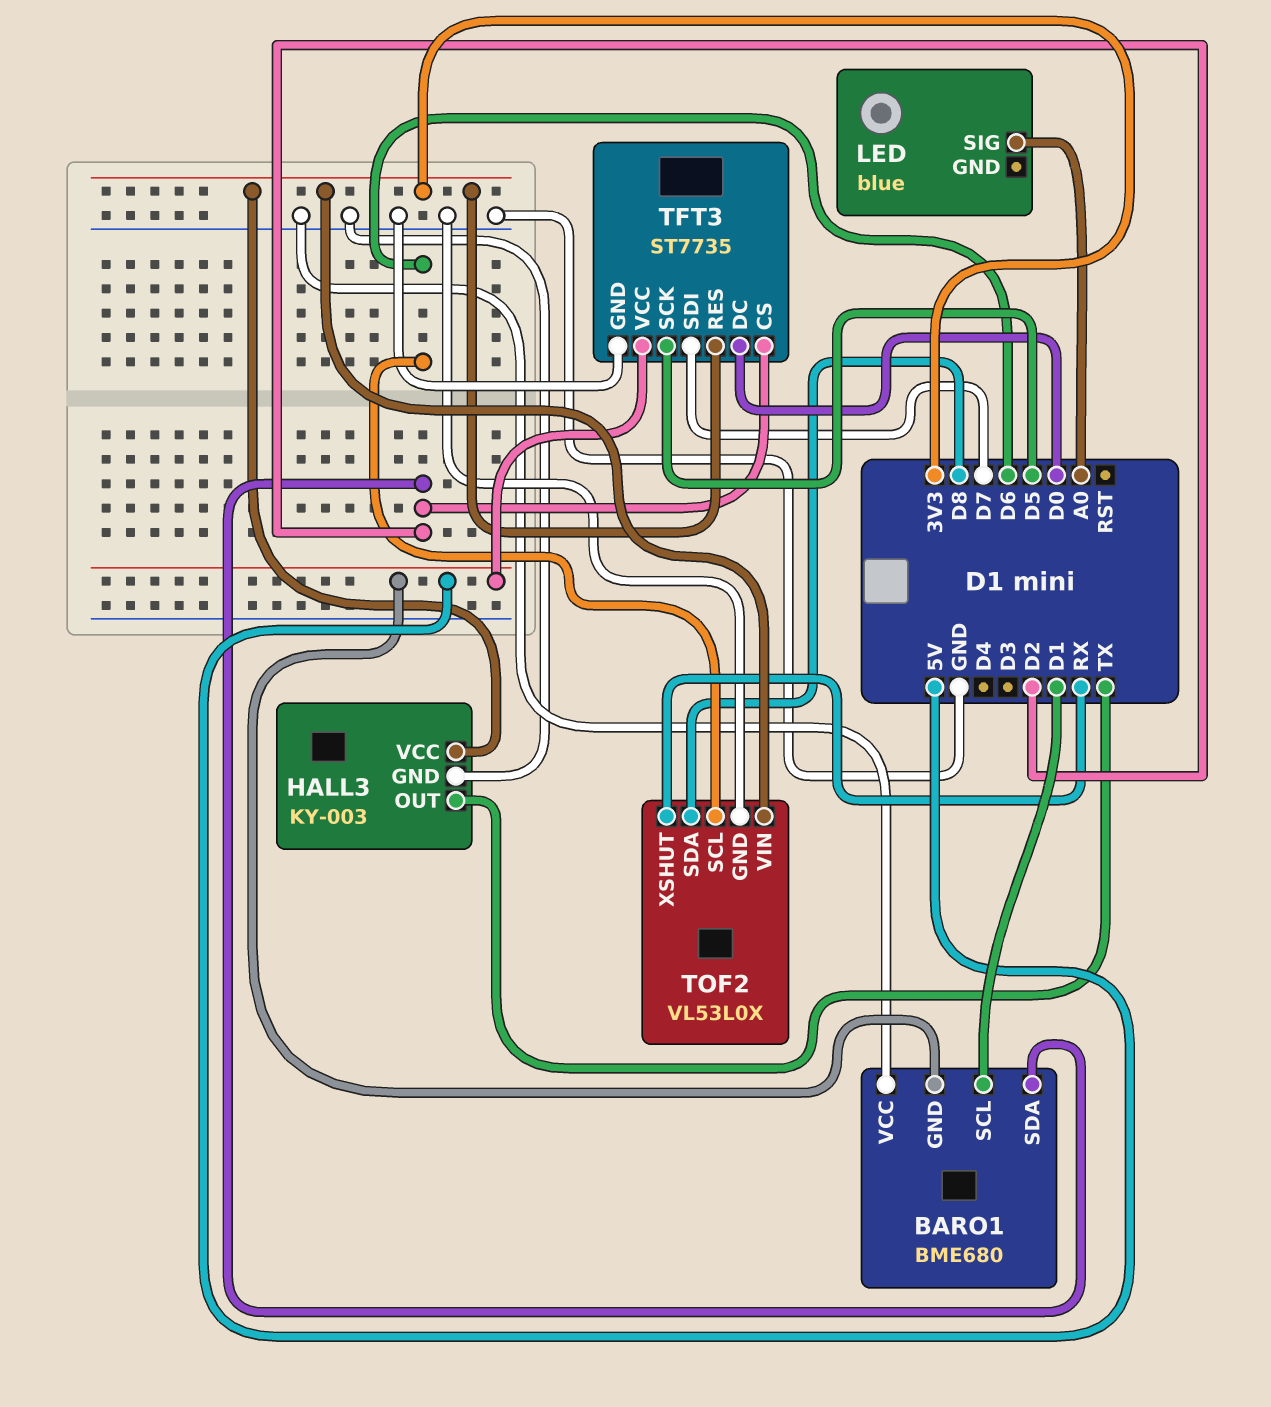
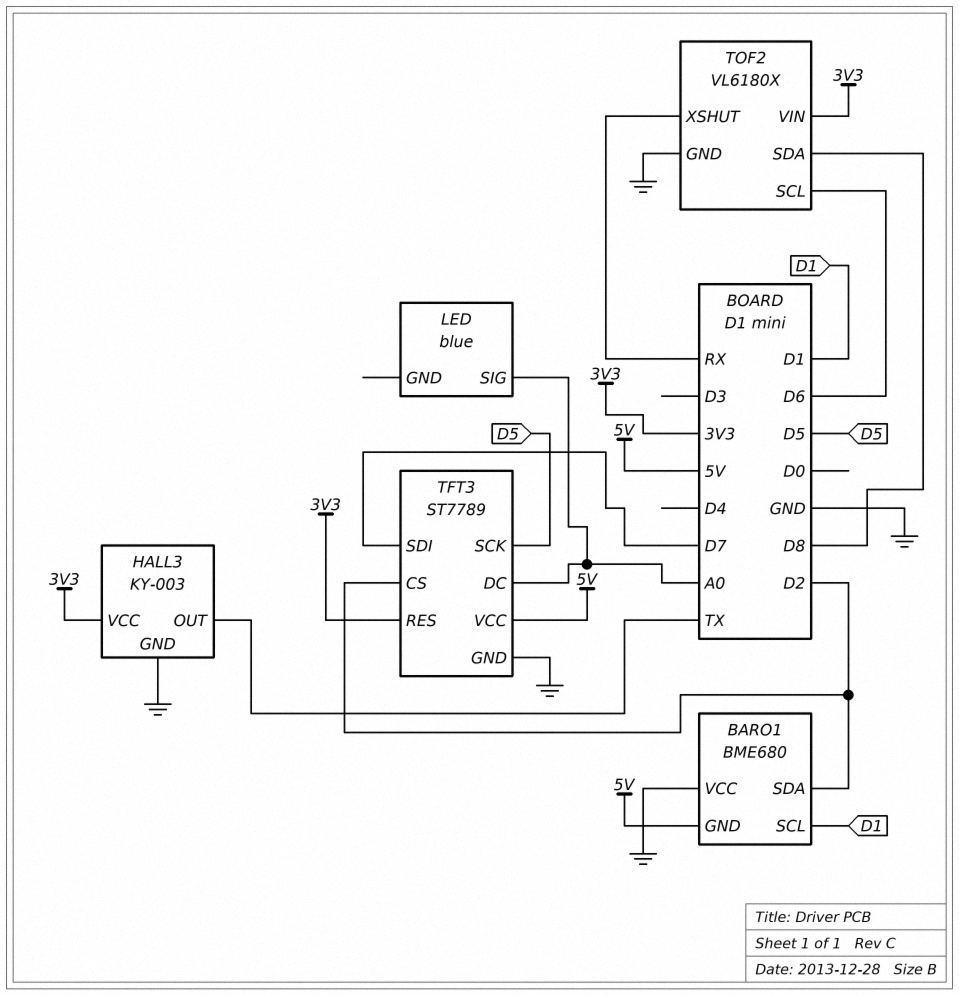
TFT3: ST7735 -> ST7789
TFT3 pin DC: D0 -> A0
TOF2: VL53L0X -> VL6180X

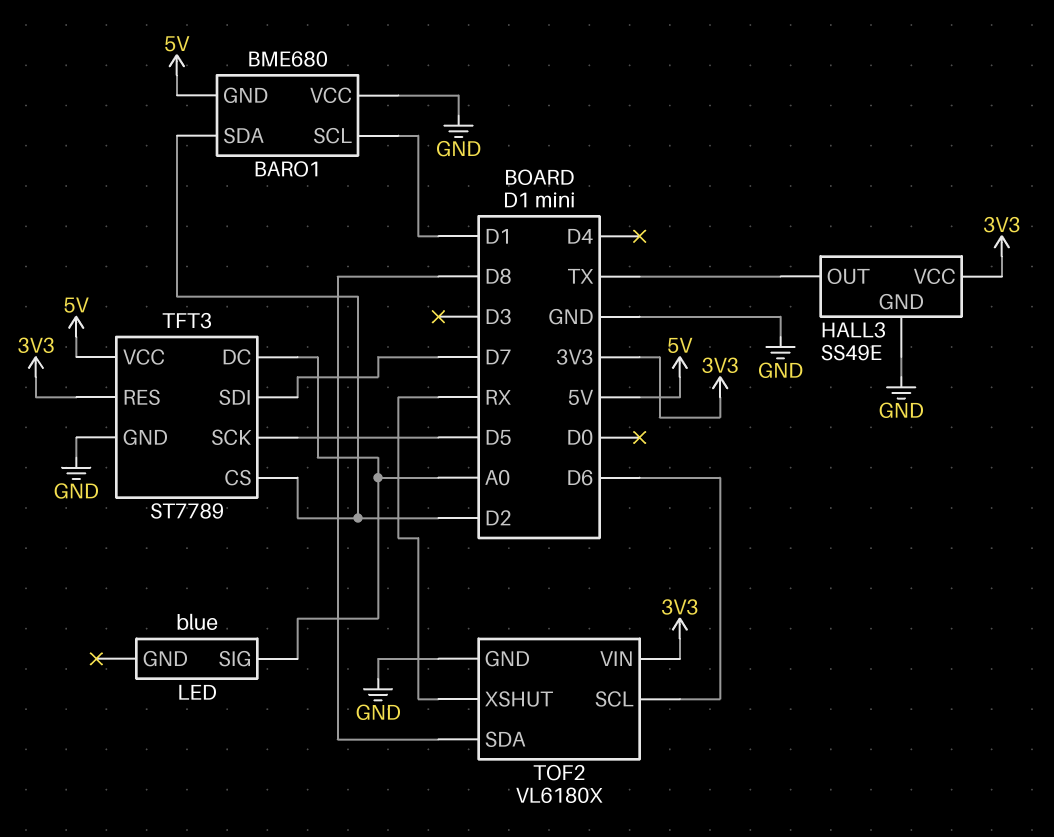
HALL3: KY-003 -> SS49E

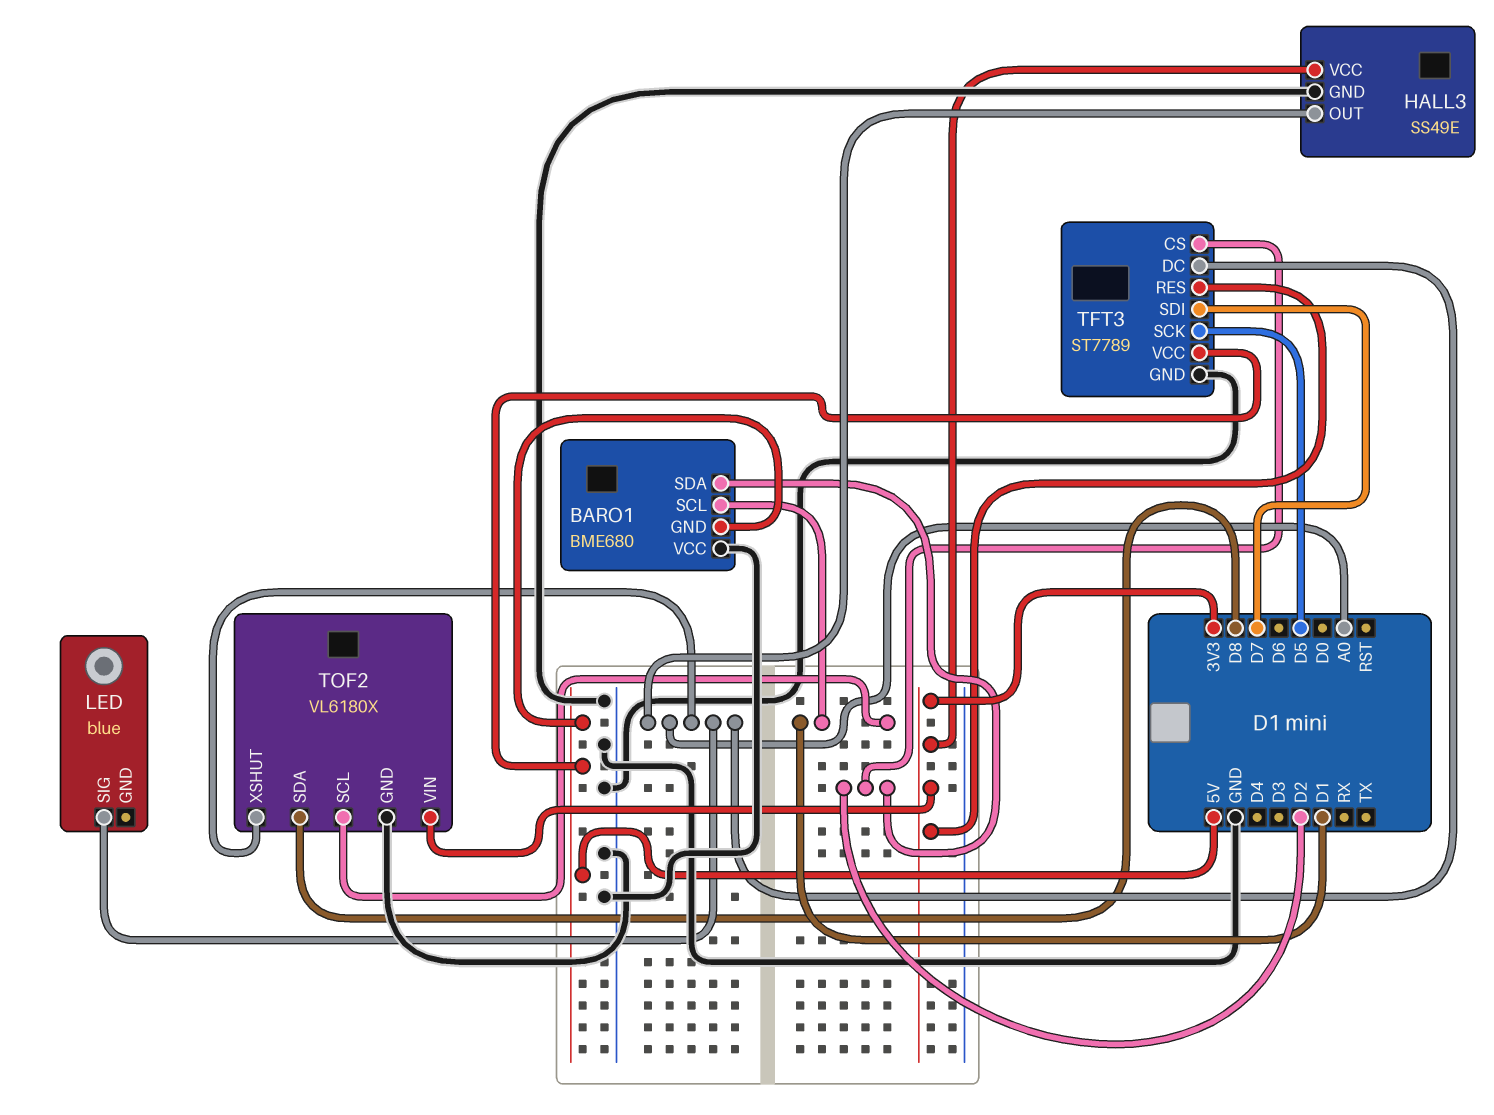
HALL3 pin OUT: TX -> A0
TOF2 pin SCL: D6 -> D1
TOF2 pin XSHUT: RX -> A0

